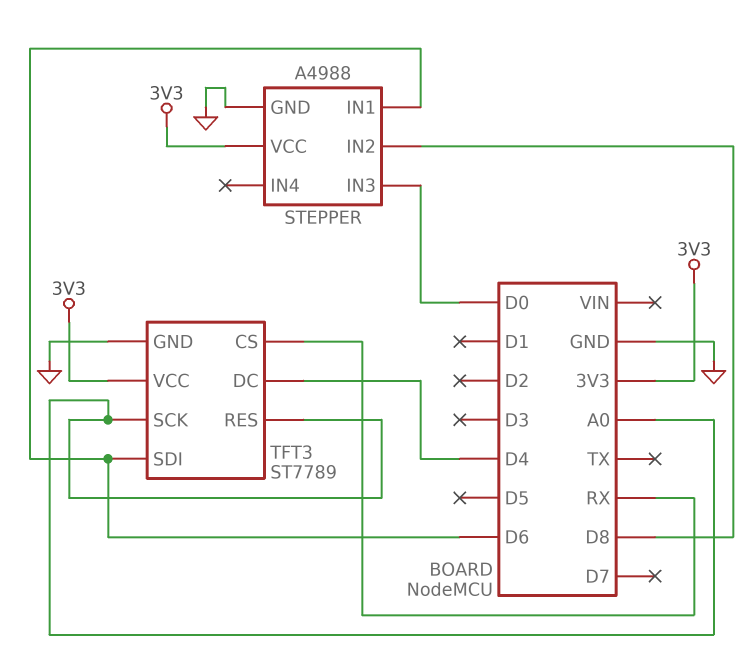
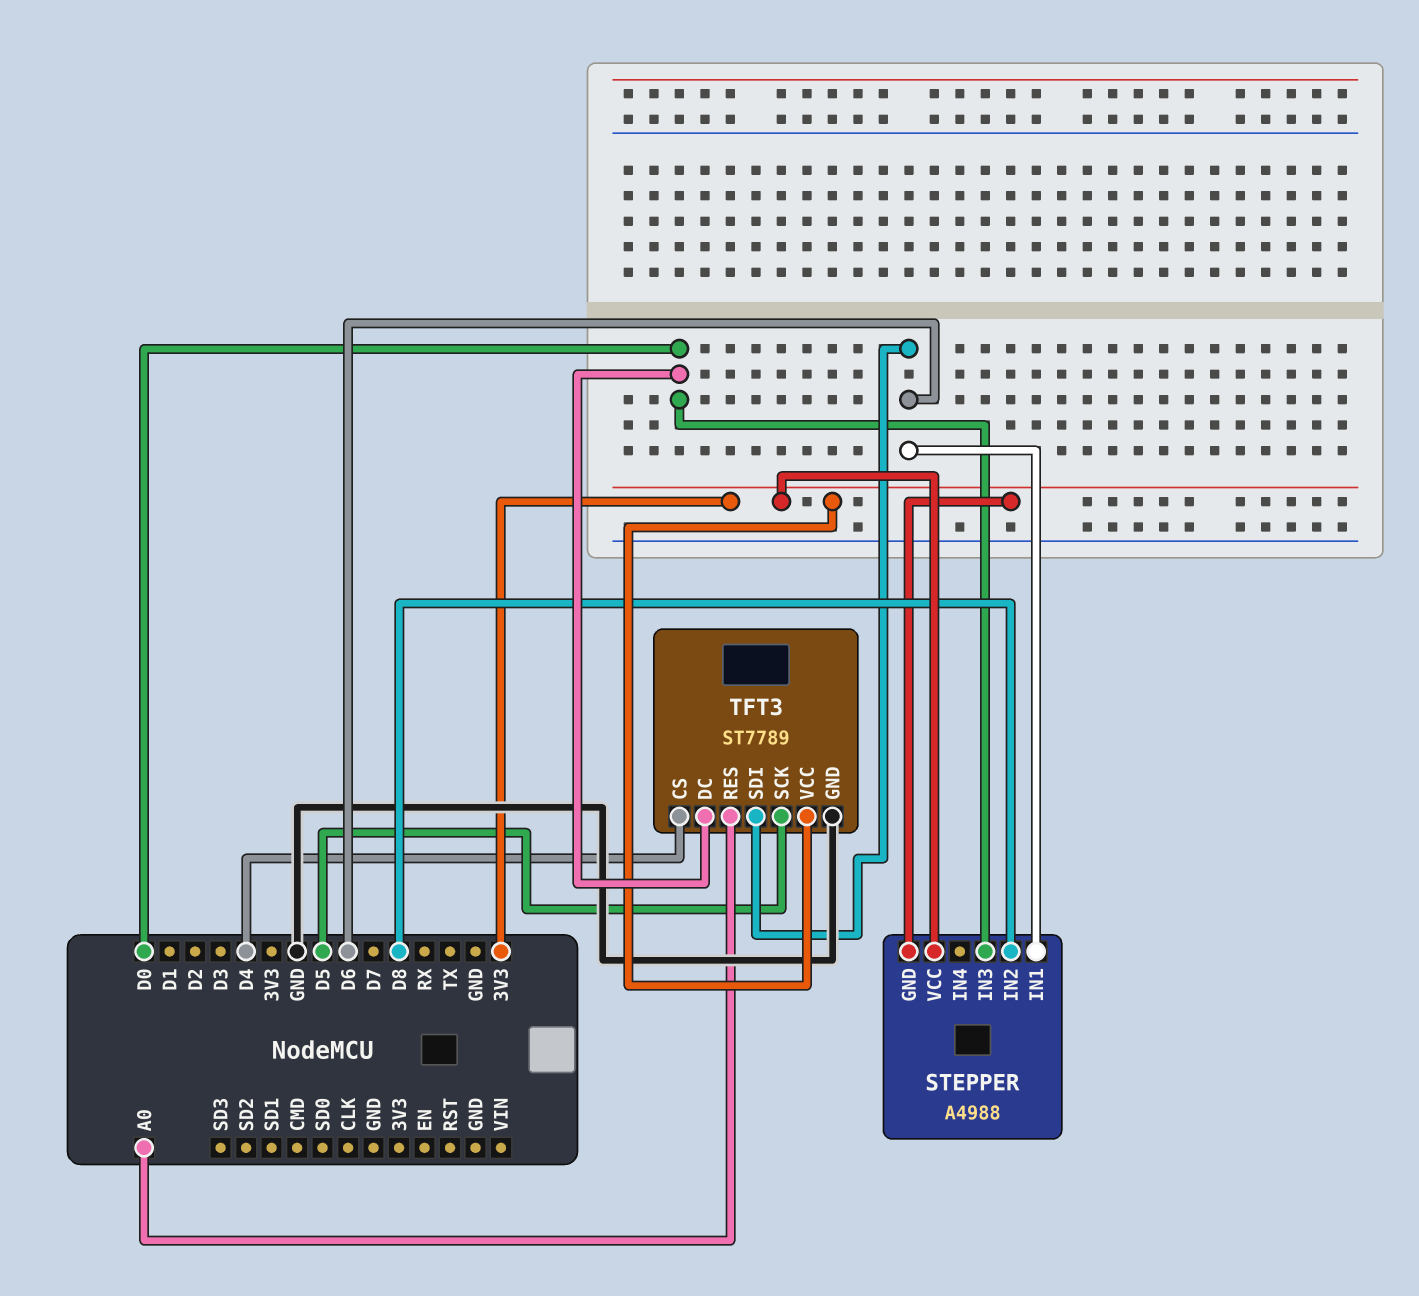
STEPPER pin GND: GND -> 3V3
TFT3 pin CS: RX -> D4
TFT3 pin DC: D4 -> D0
TFT3 pin SCK: A0 -> D5

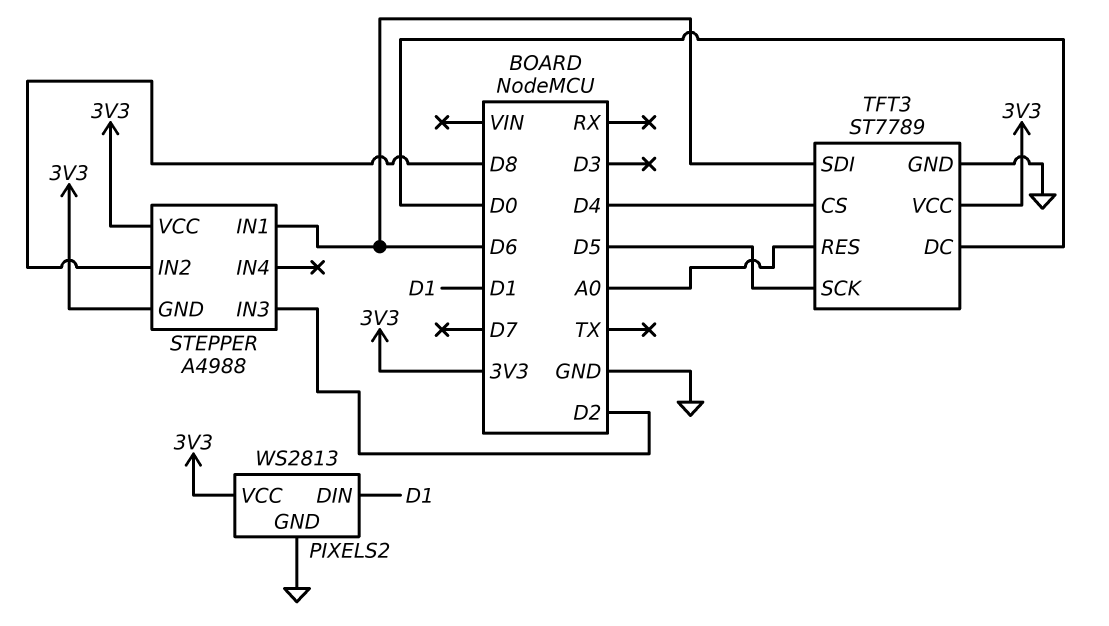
PIXELS2: none -> WS2813
PIXELS2 pin DIN: none -> D1
PIXELS2 pin GND: none -> GND
PIXELS2 pin VCC: none -> 3V3
STEPPER pin IN3: D0 -> D2

